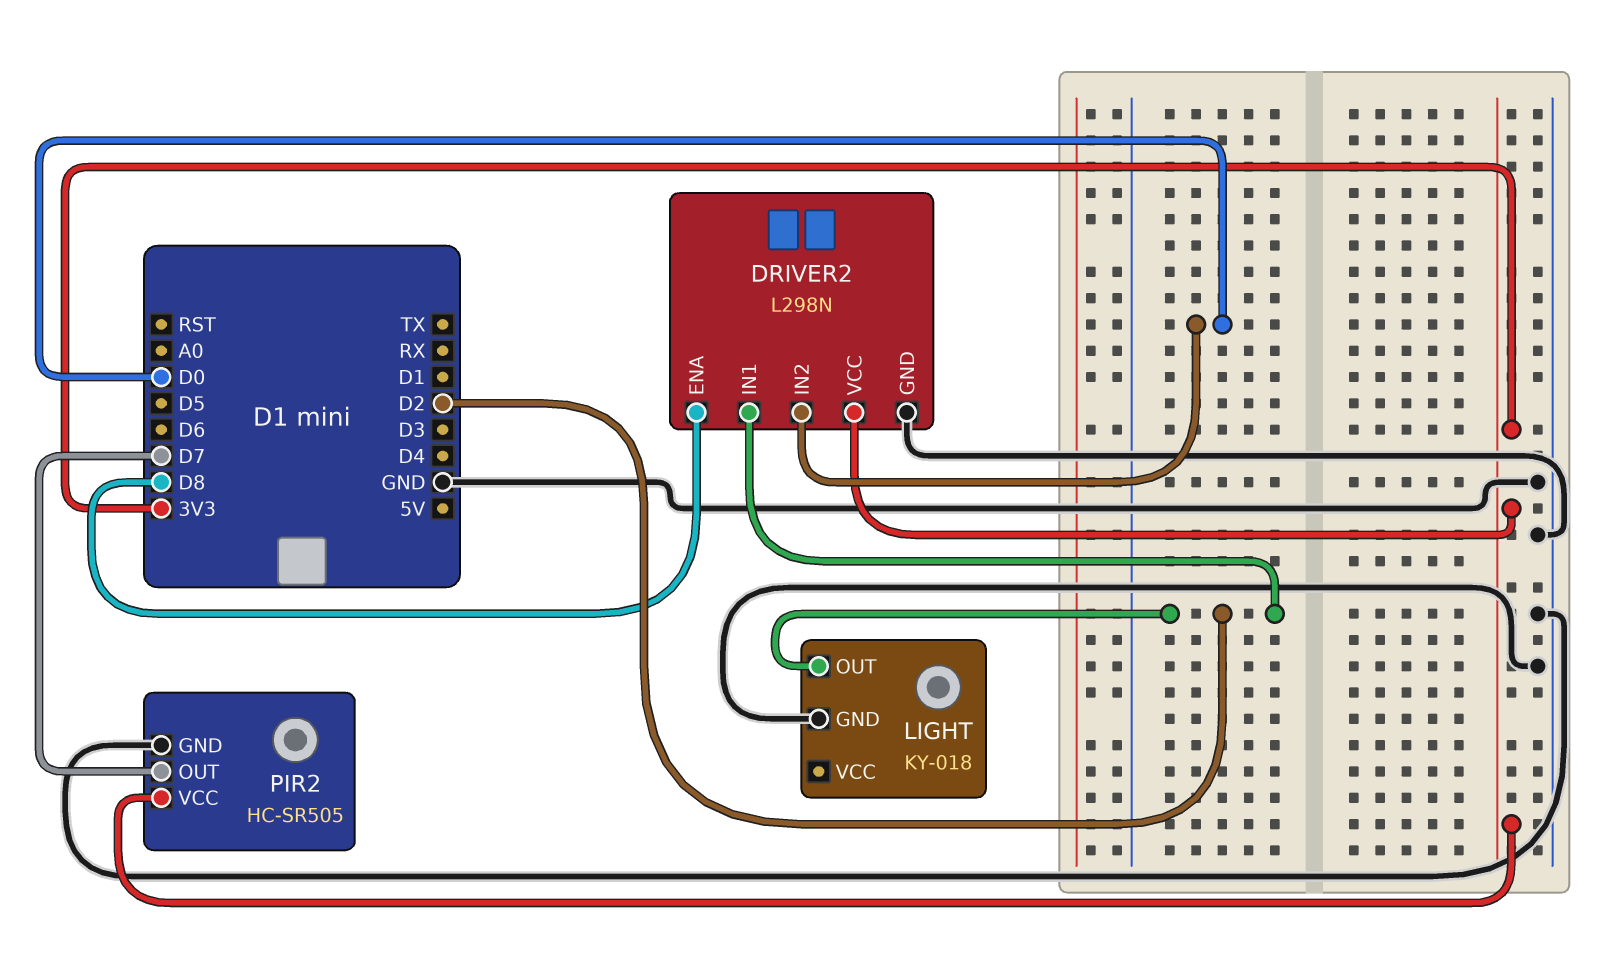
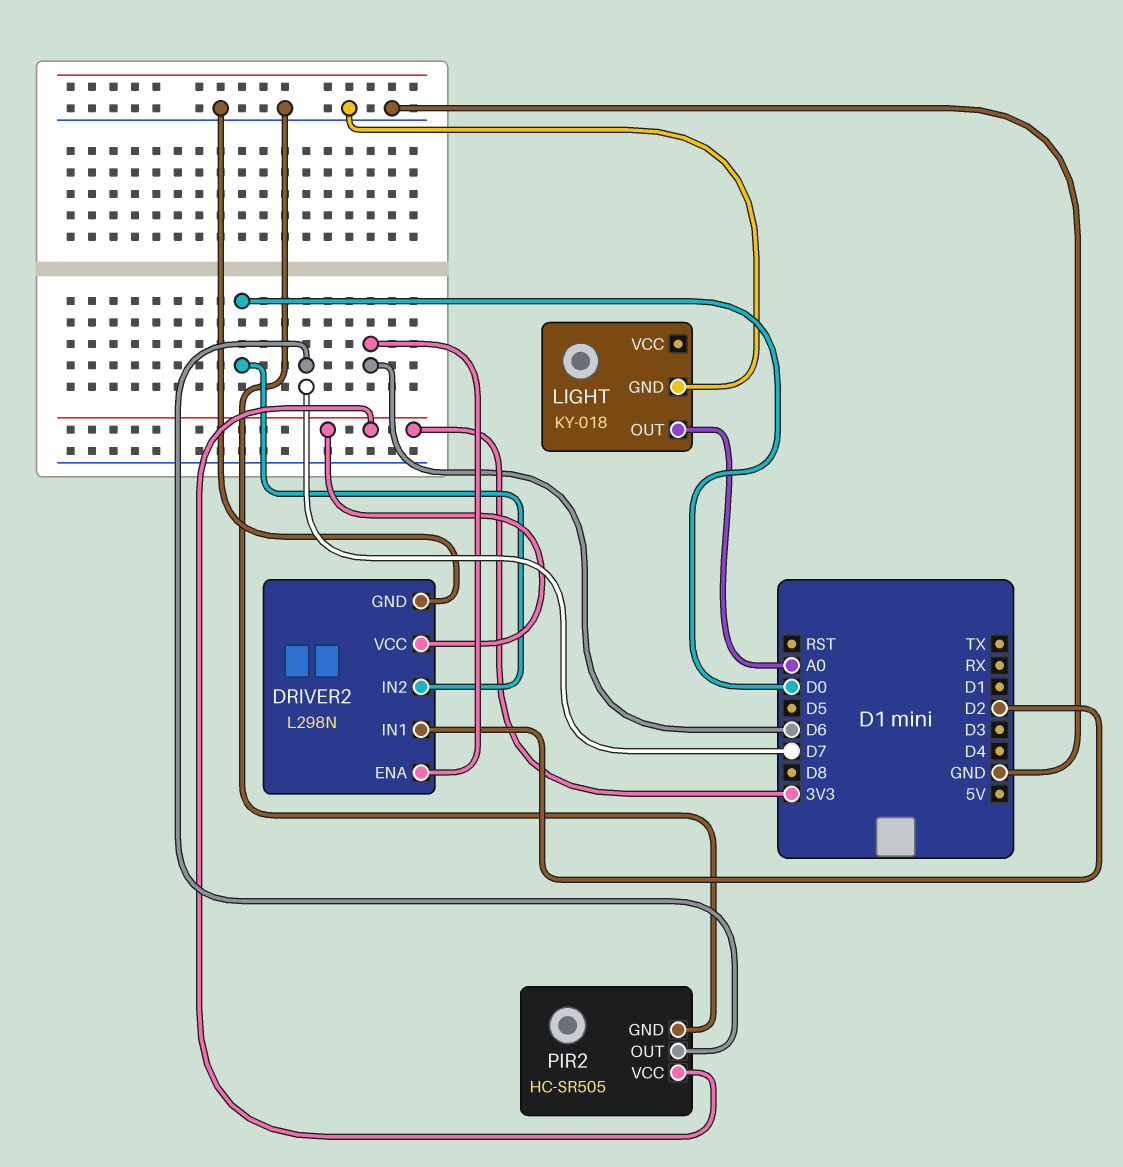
DRIVER2 pin ENA: D8 -> D6
LIGHT pin OUT: D2 -> A0

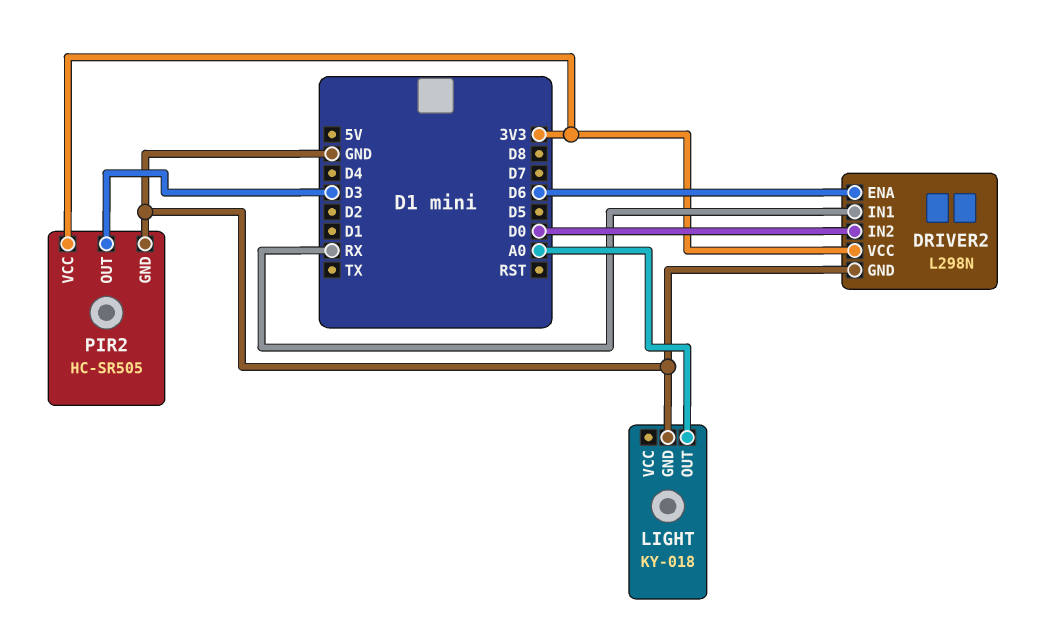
DRIVER2 pin IN1: D2 -> RX
PIR2 pin OUT: D7 -> D3

